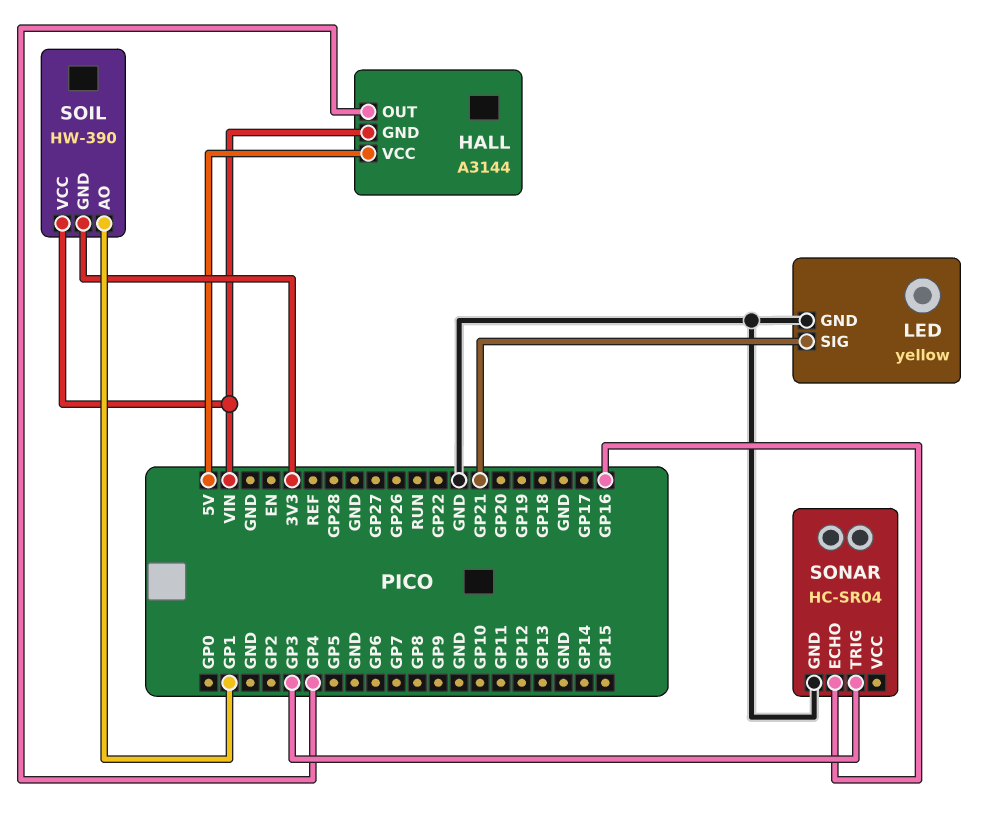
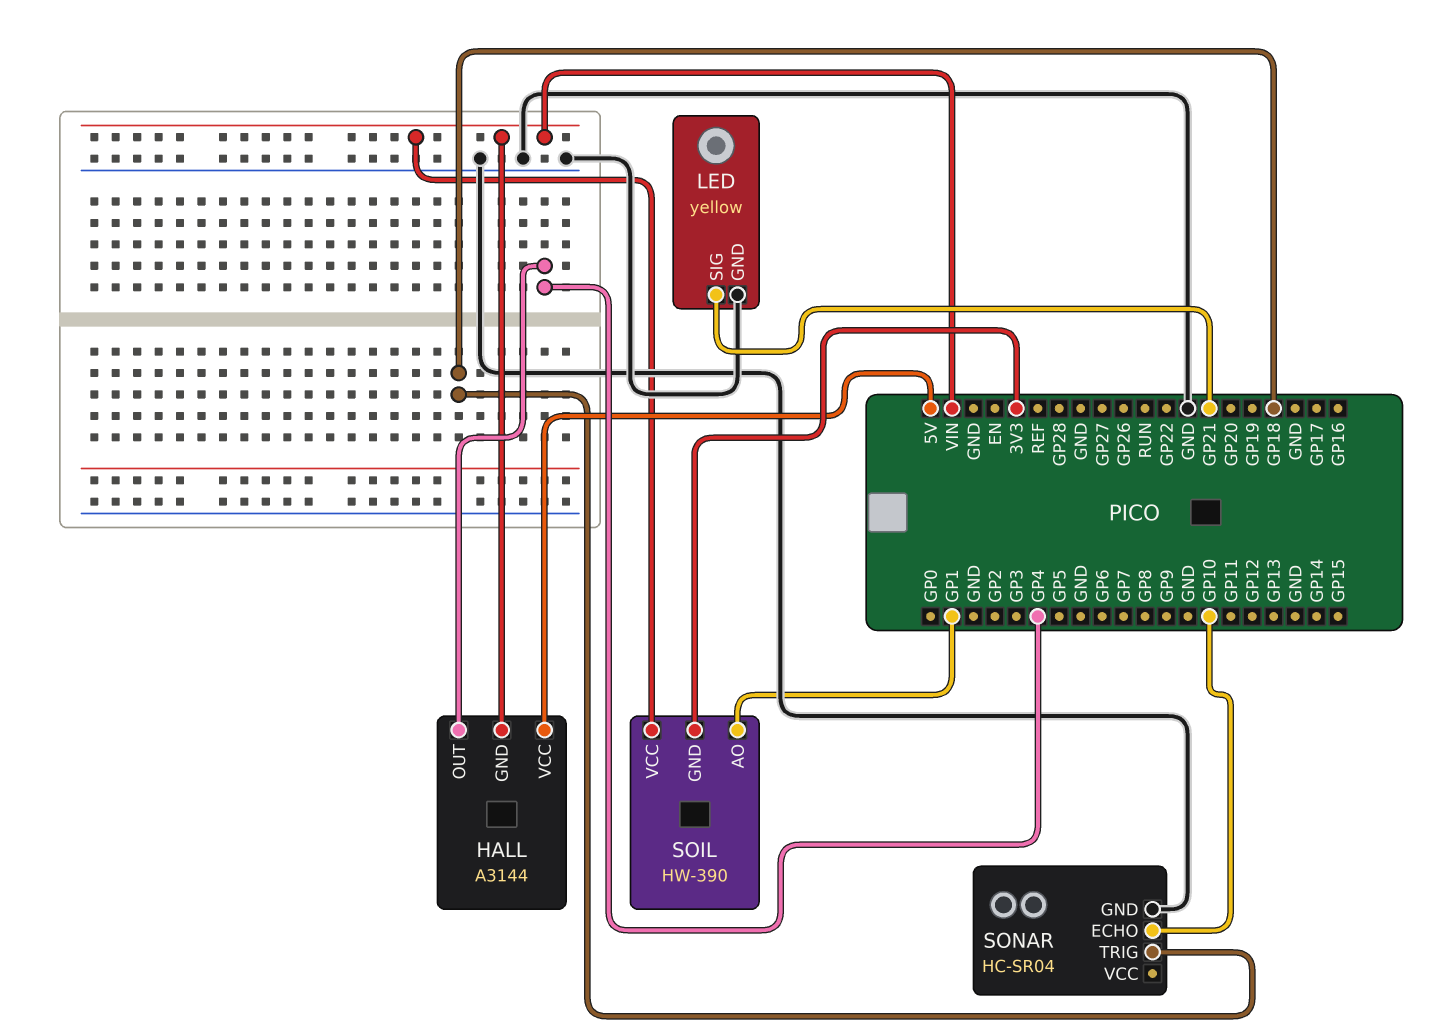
SONAR pin ECHO: GP16 -> GP10
SONAR pin TRIG: GP3 -> GP18

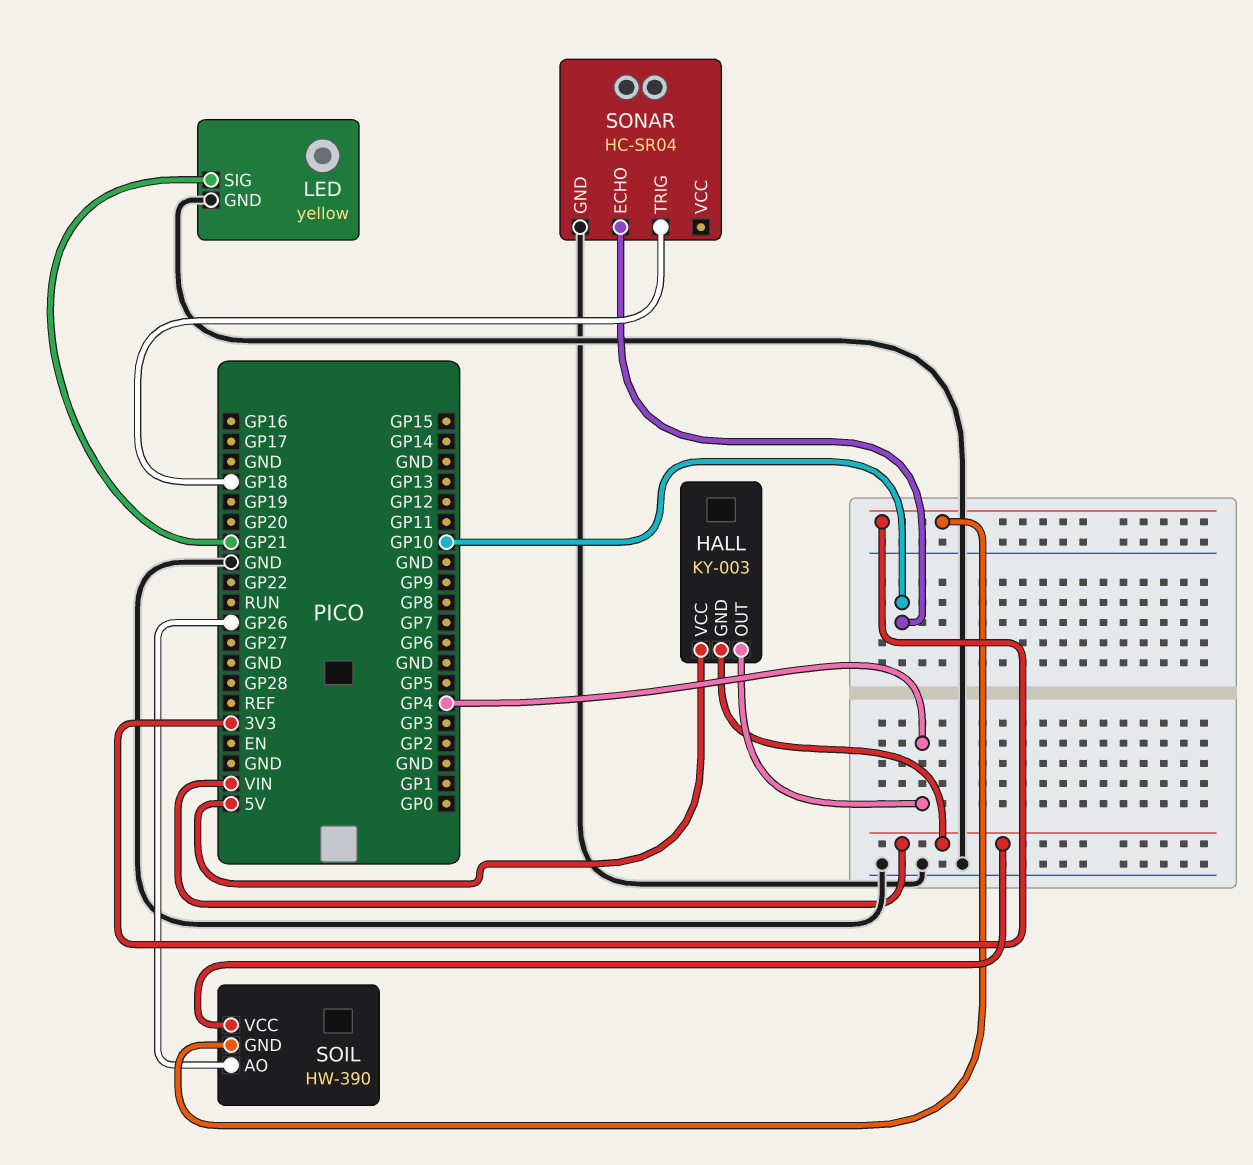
HALL: A3144 -> KY-003
SOIL pin AO: GP1 -> GP26

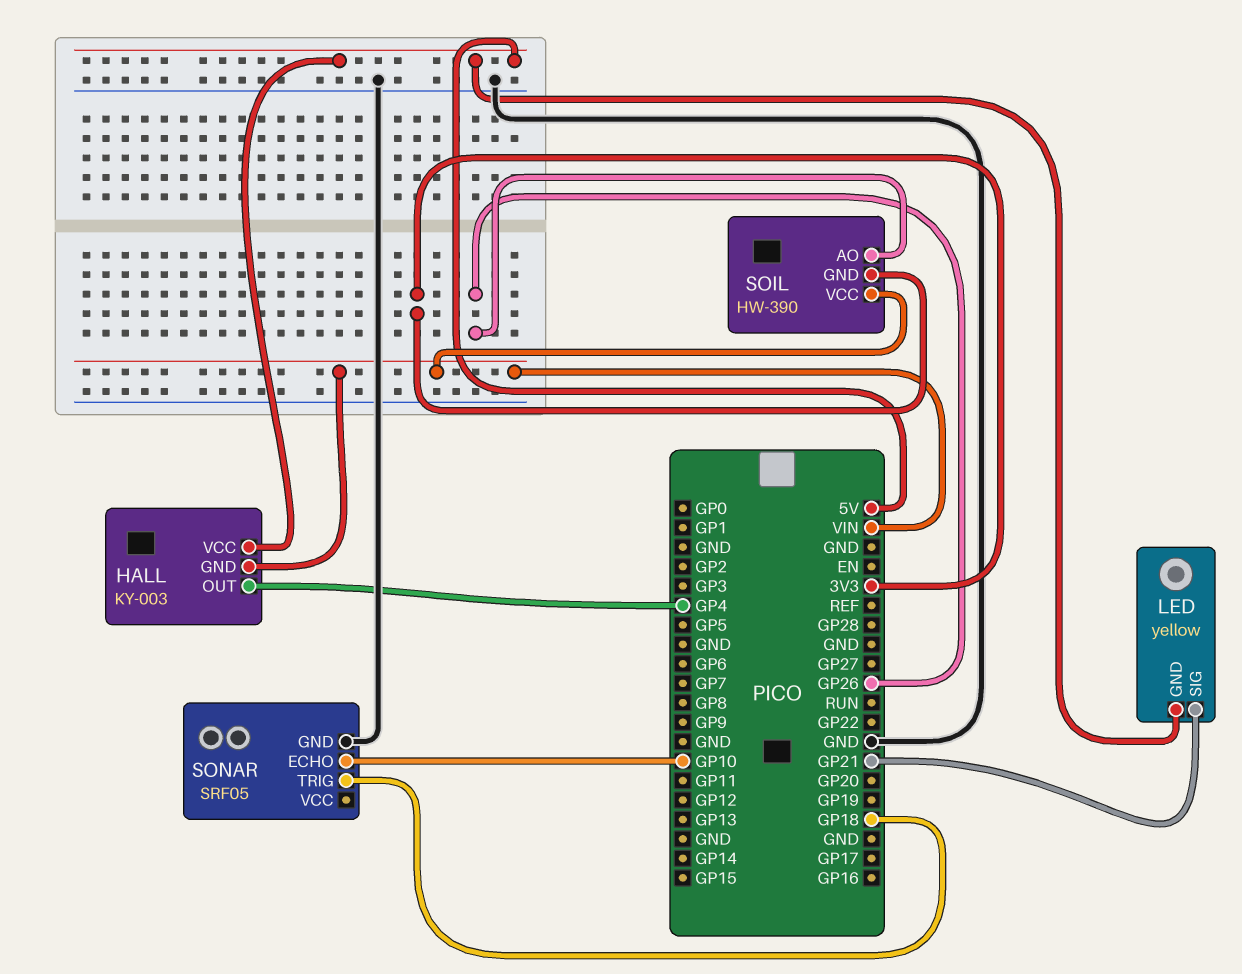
LED pin GND: GND -> 5V
SONAR: HC-SR04 -> SRF05

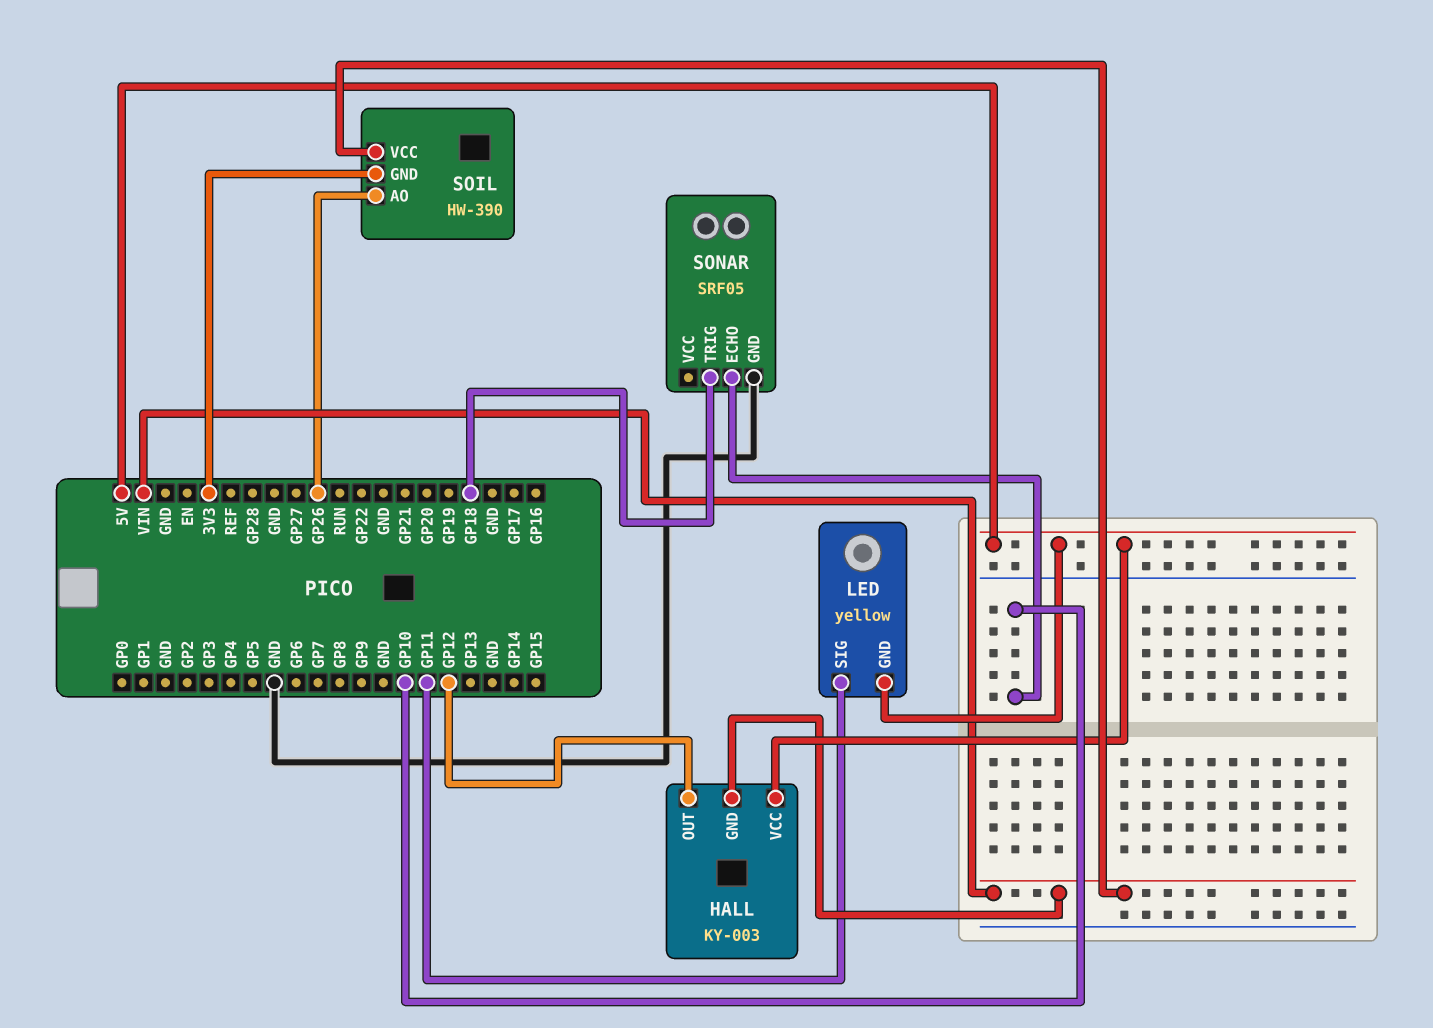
HALL pin OUT: GP4 -> GP12
LED pin SIG: GP21 -> GP11

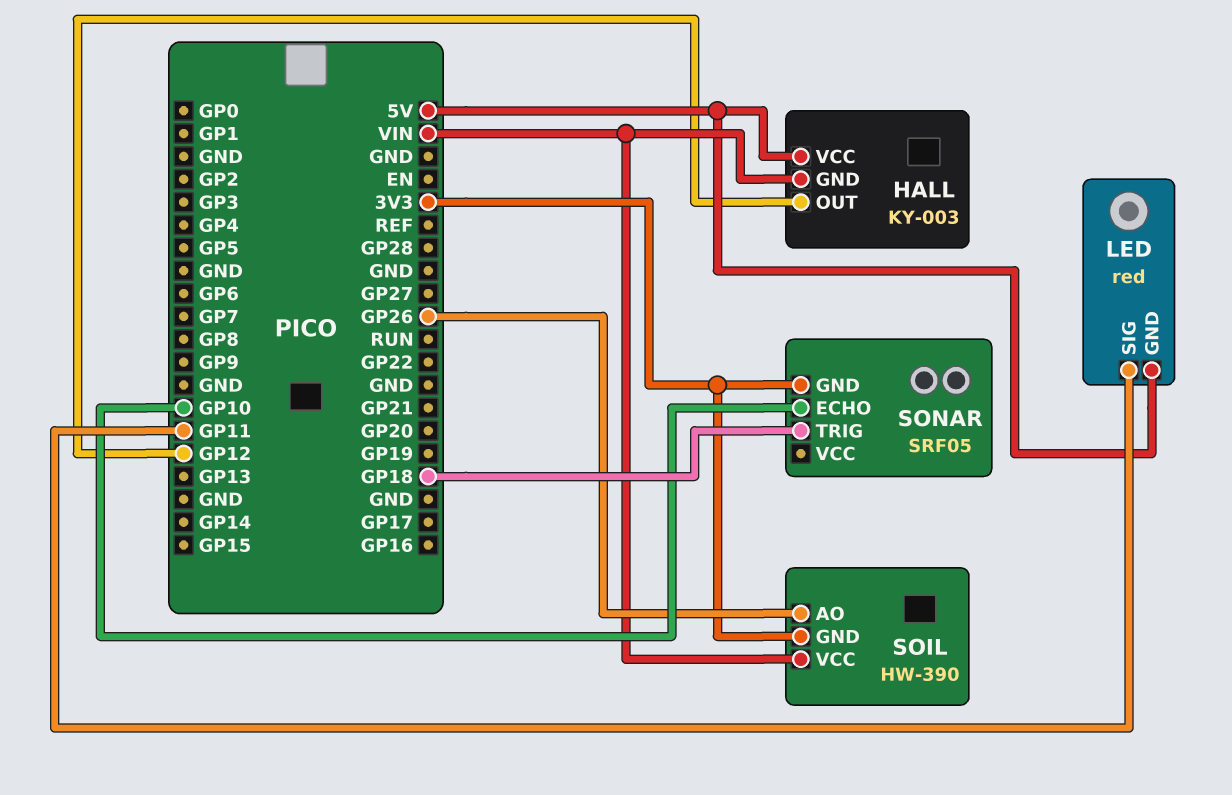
LED: yellow -> red
SONAR pin GND: GND -> 3V3

